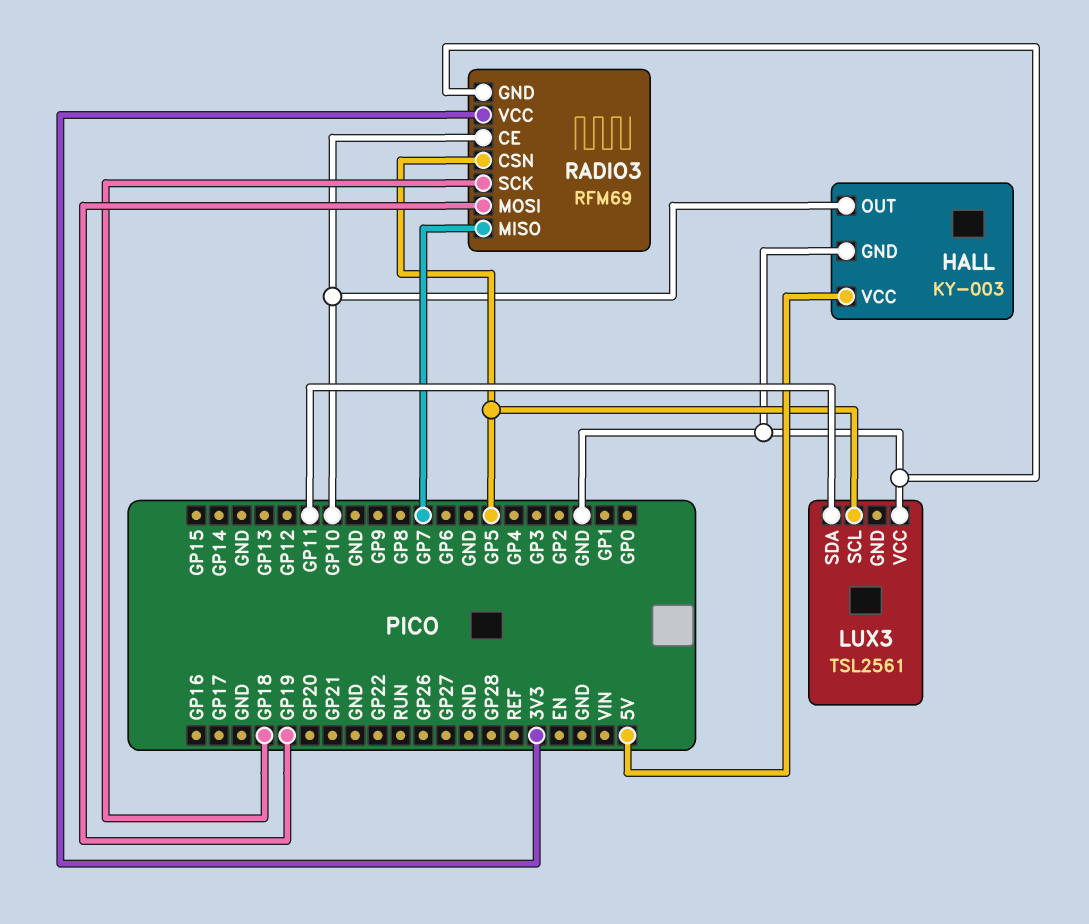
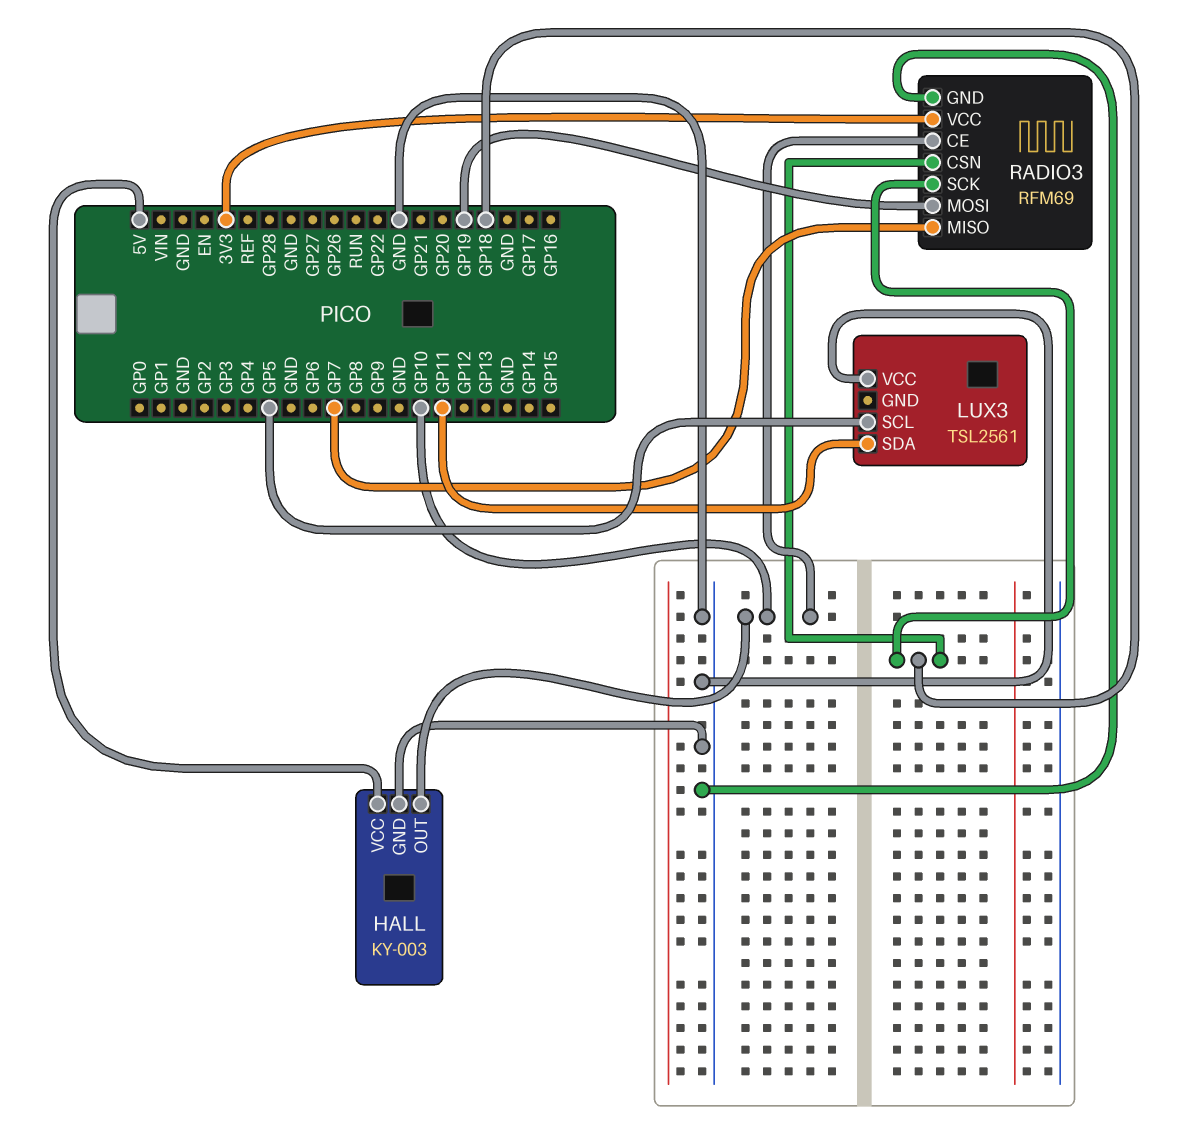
RADIO3 pin CSN: GP5 -> GP18

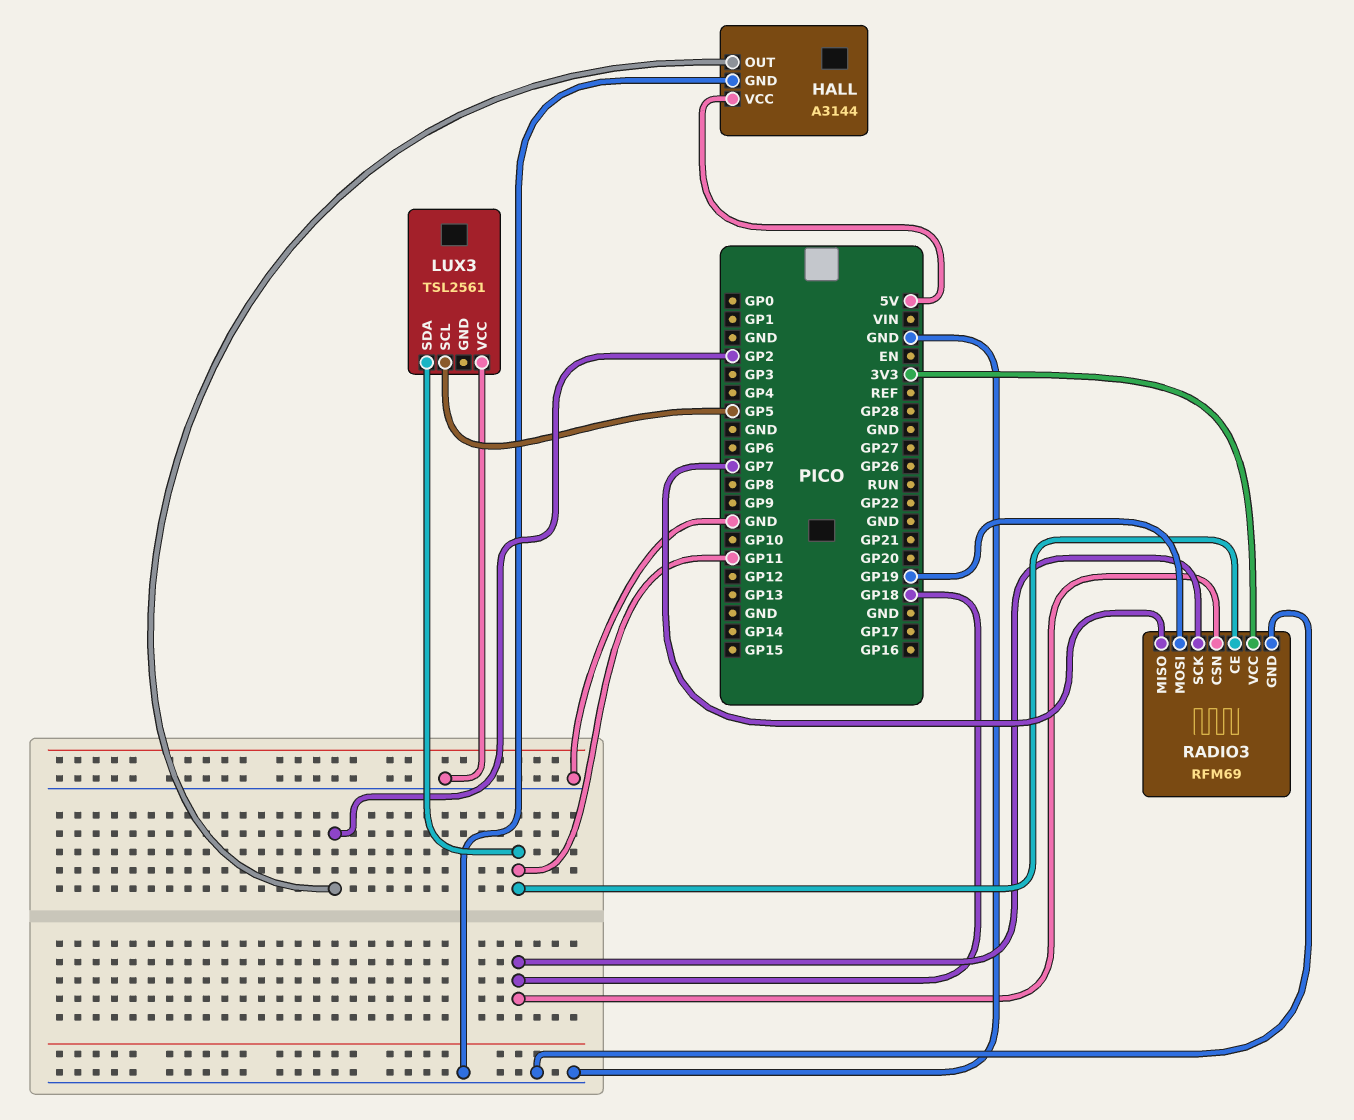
HALL: KY-003 -> A3144
HALL pin OUT: GP10 -> GP2
RADIO3 pin CE: GP10 -> GP11

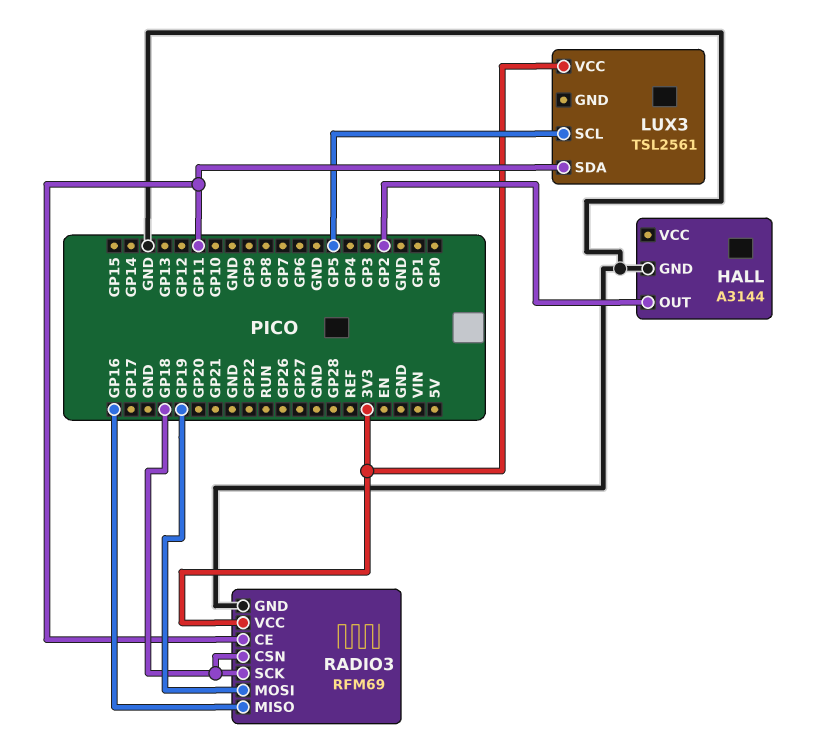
HALL pin VCC: 5V -> none
LUX3 pin VCC: GND -> 3V3
RADIO3 pin MISO: GP7 -> GP16

